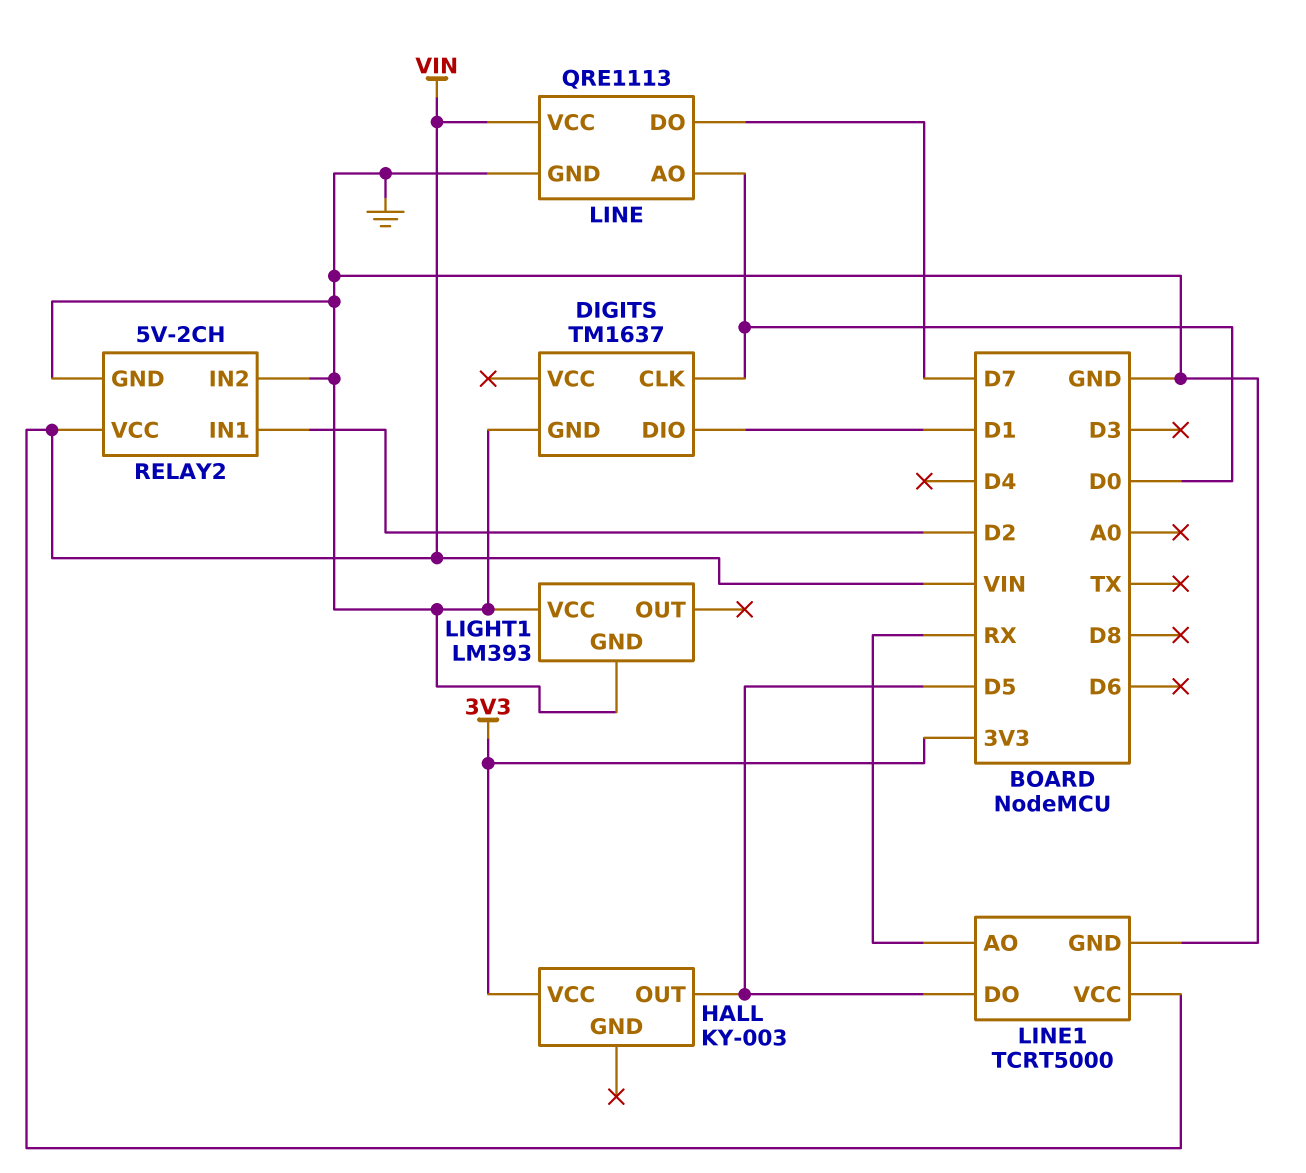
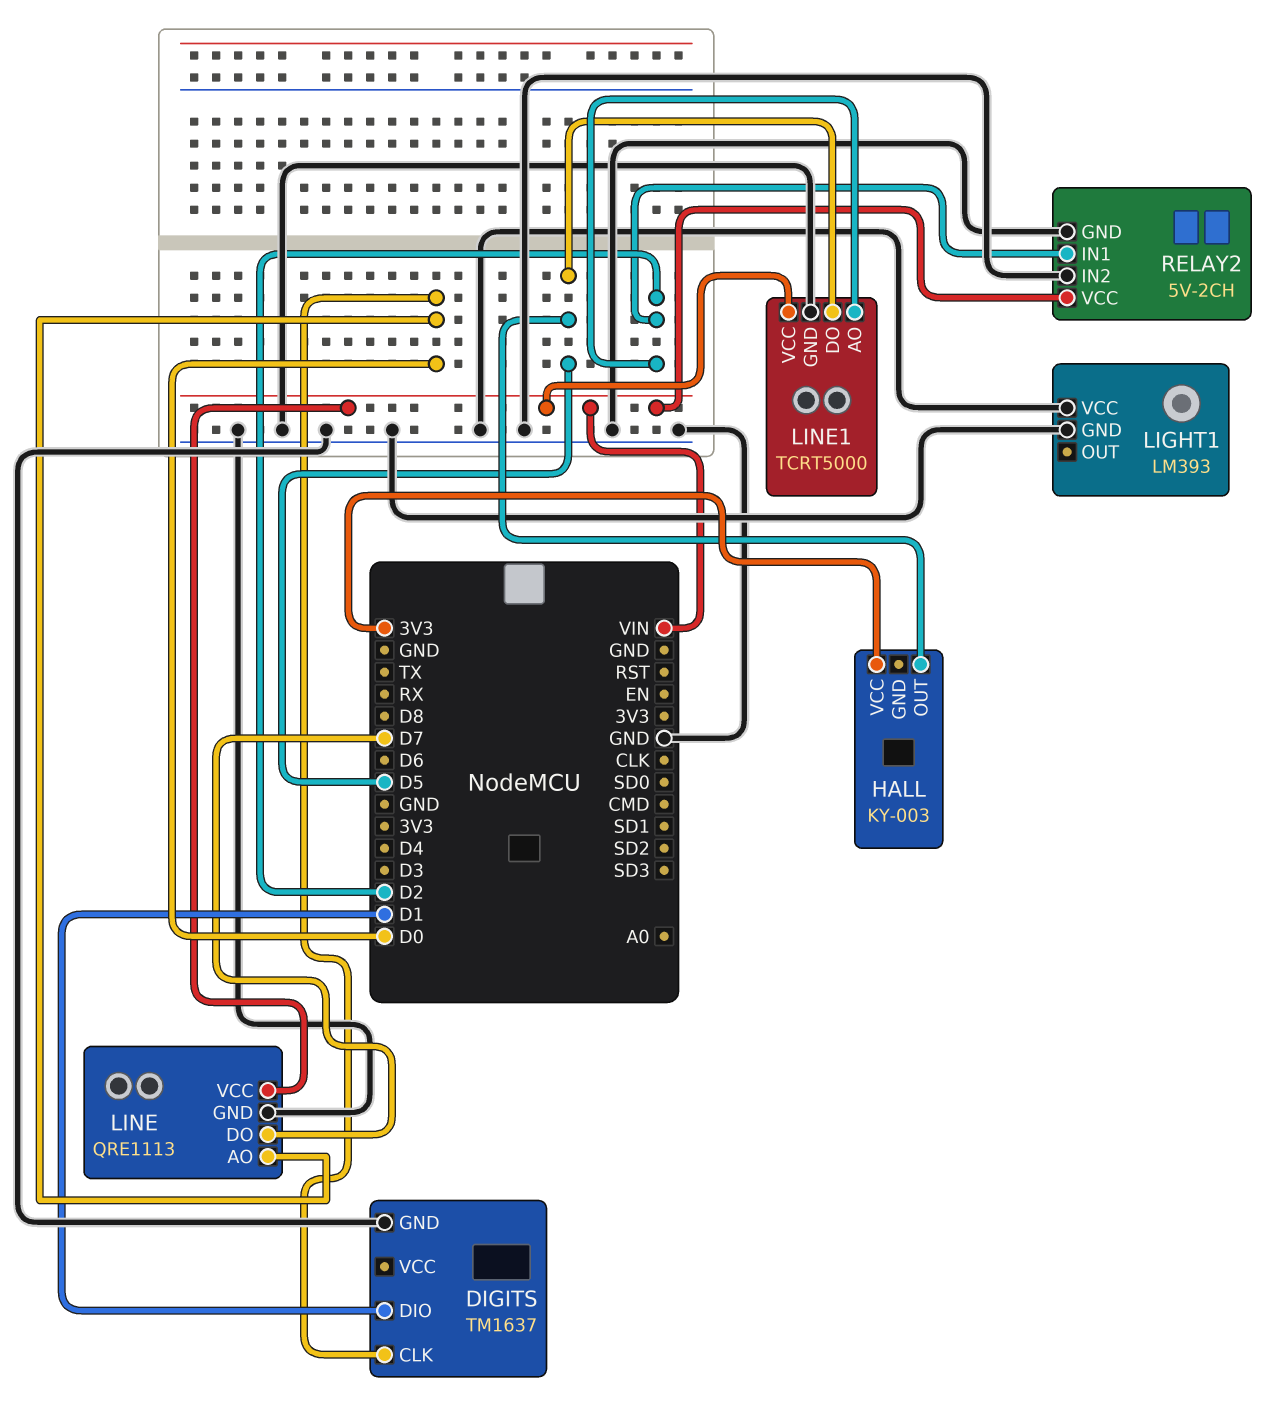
LINE1 pin AO: RX -> D2

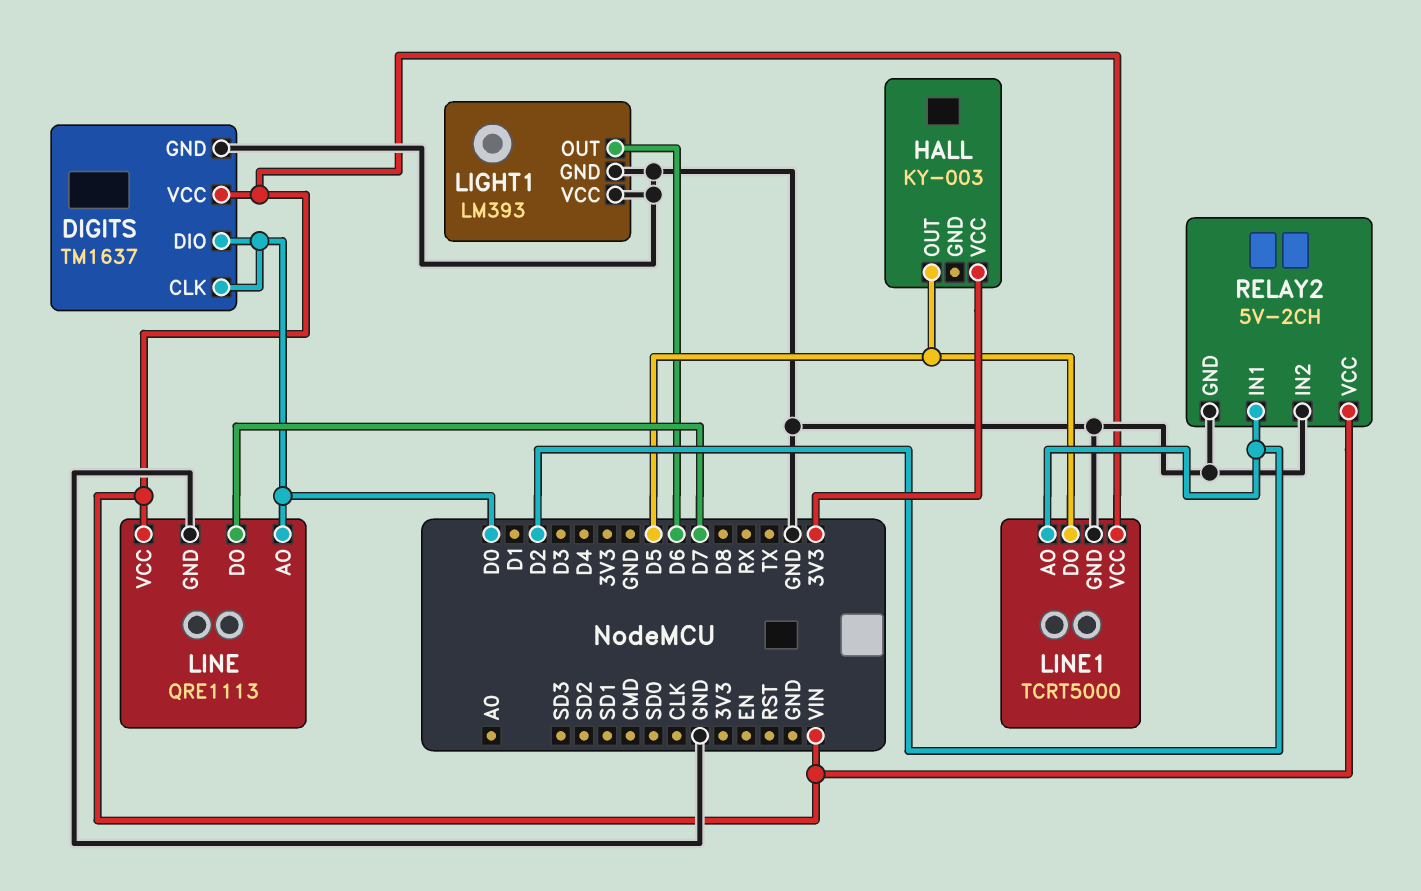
DIGITS pin DIO: D1 -> D0
DIGITS pin VCC: none -> VIN
LIGHT1 pin OUT: none -> D6

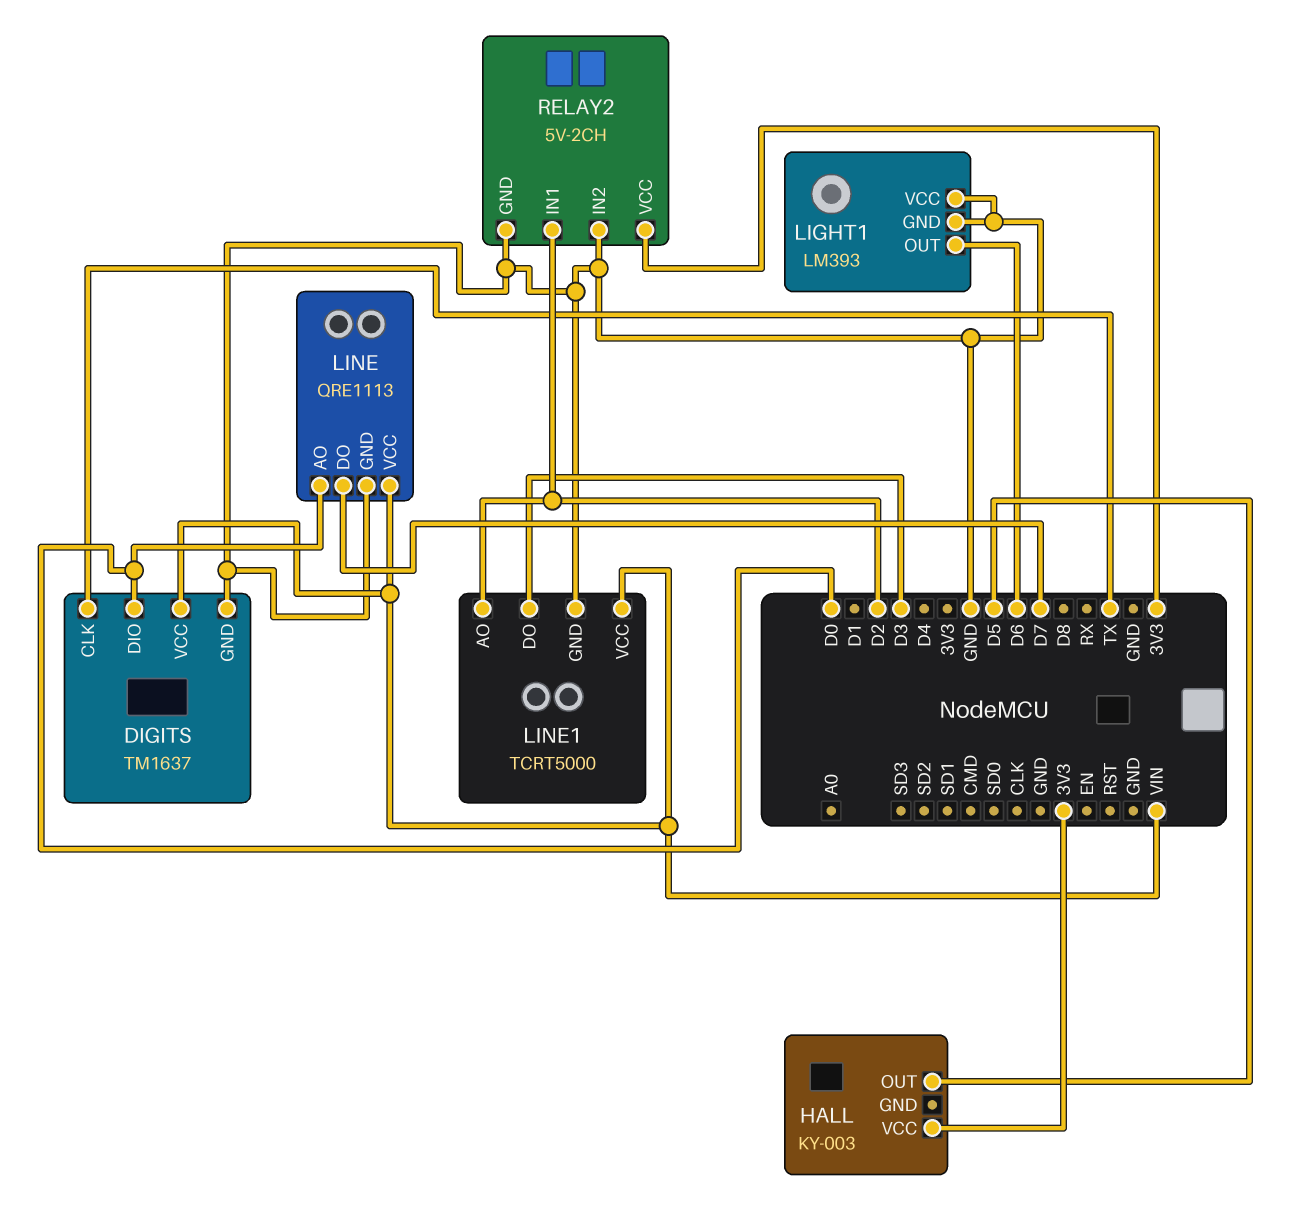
DIGITS pin CLK: D0 -> TX
LINE1 pin DO: D5 -> D3
RELAY2 pin VCC: VIN -> 3V3

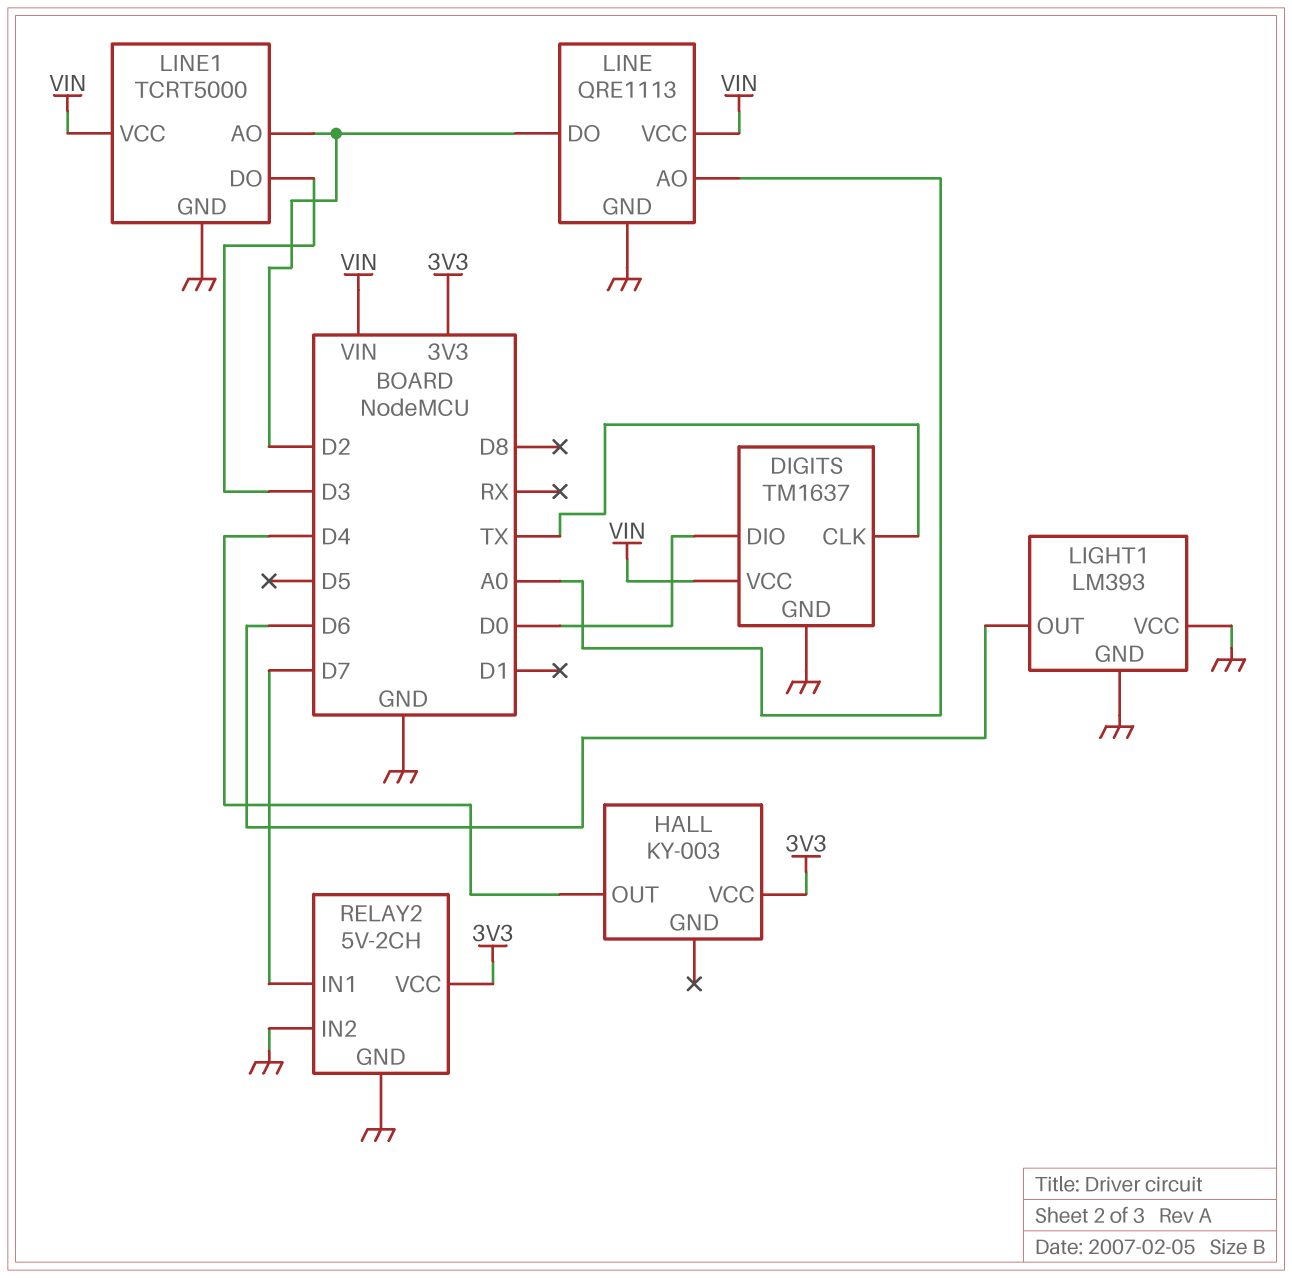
HALL pin OUT: D5 -> D4
LINE pin AO: D0 -> A0
LINE pin DO: D7 -> D2
RELAY2 pin IN1: D2 -> D7

